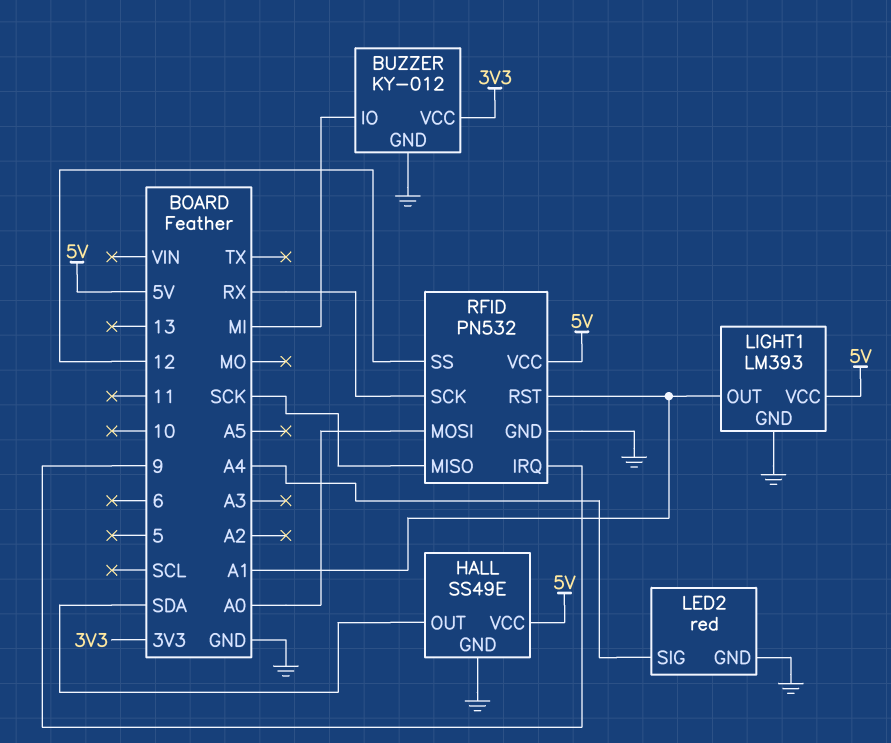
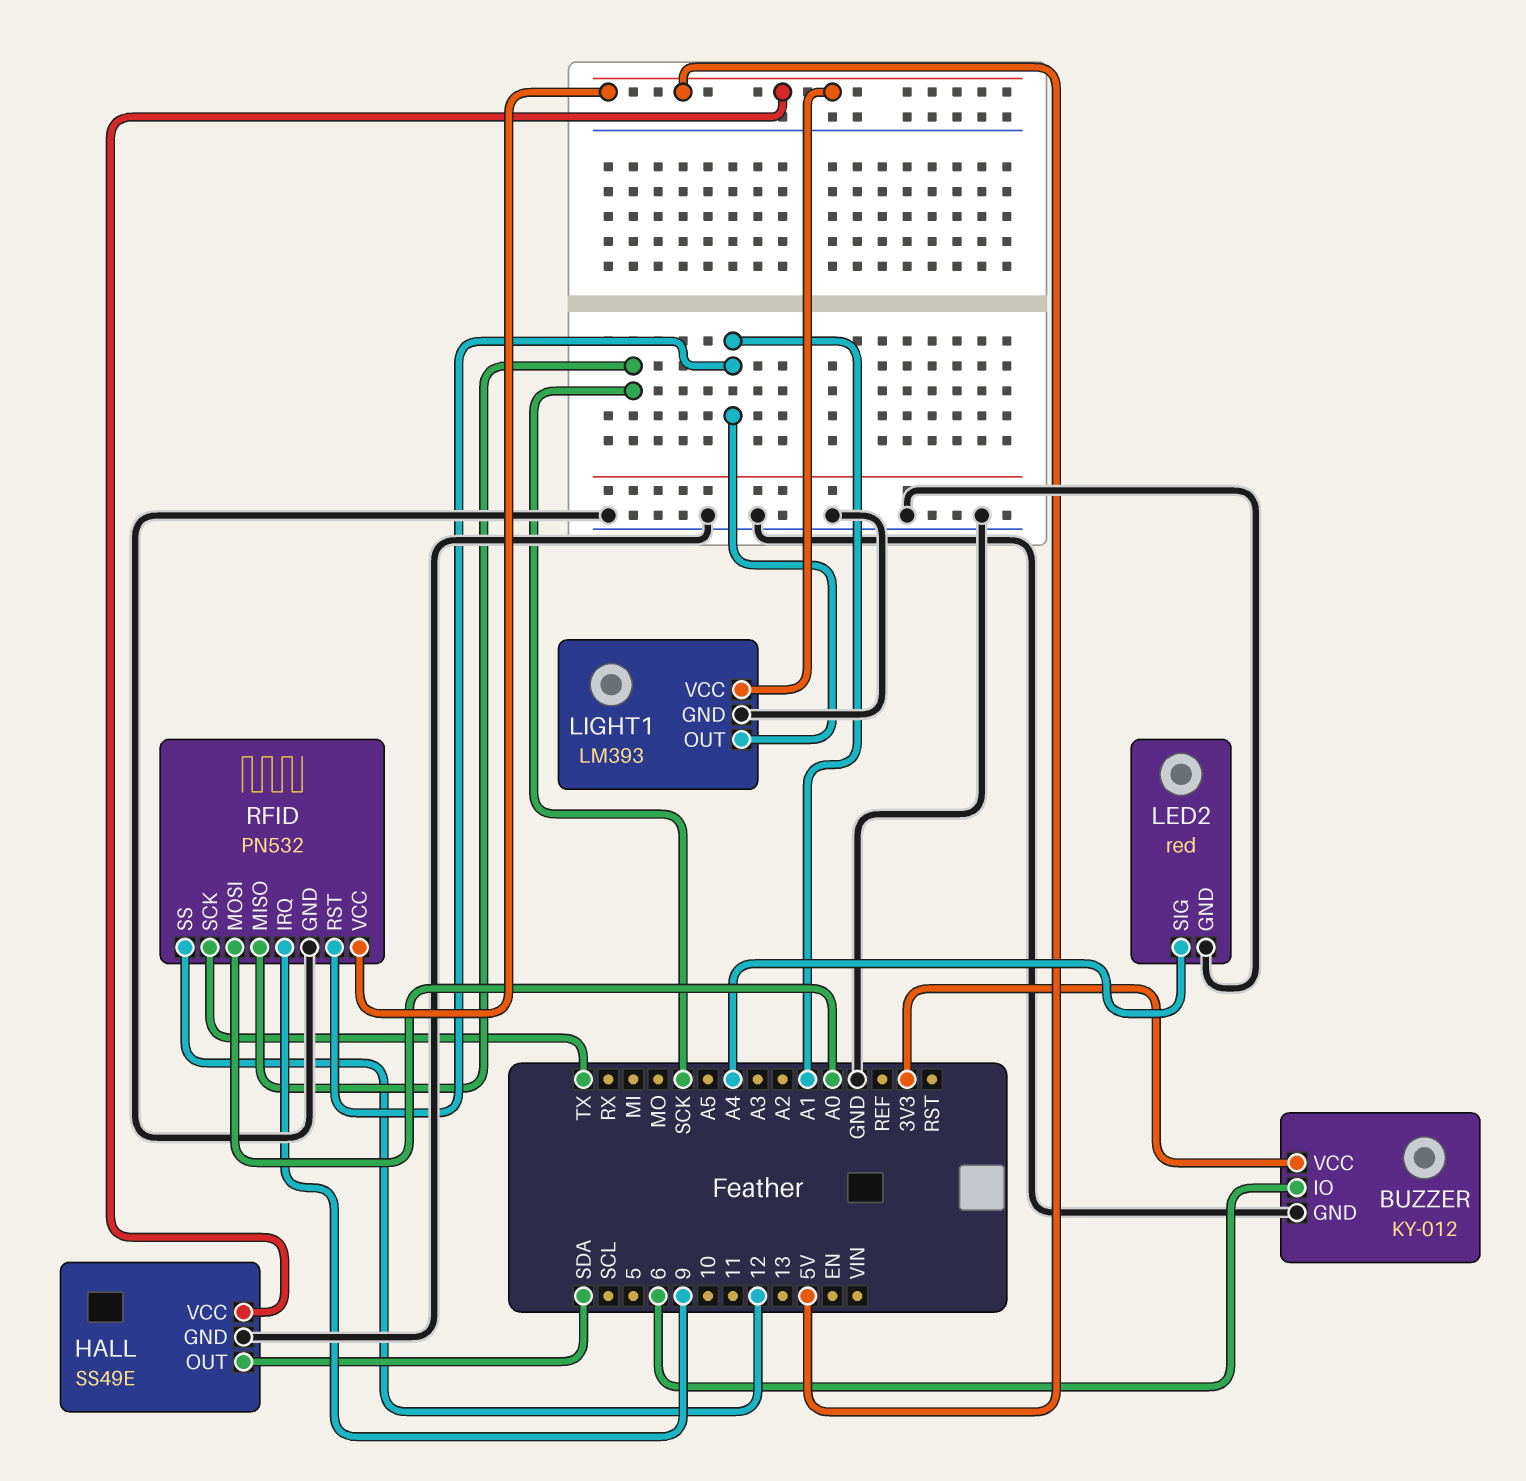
BUZZER pin IO: MI -> 6
RFID pin SCK: RX -> TX

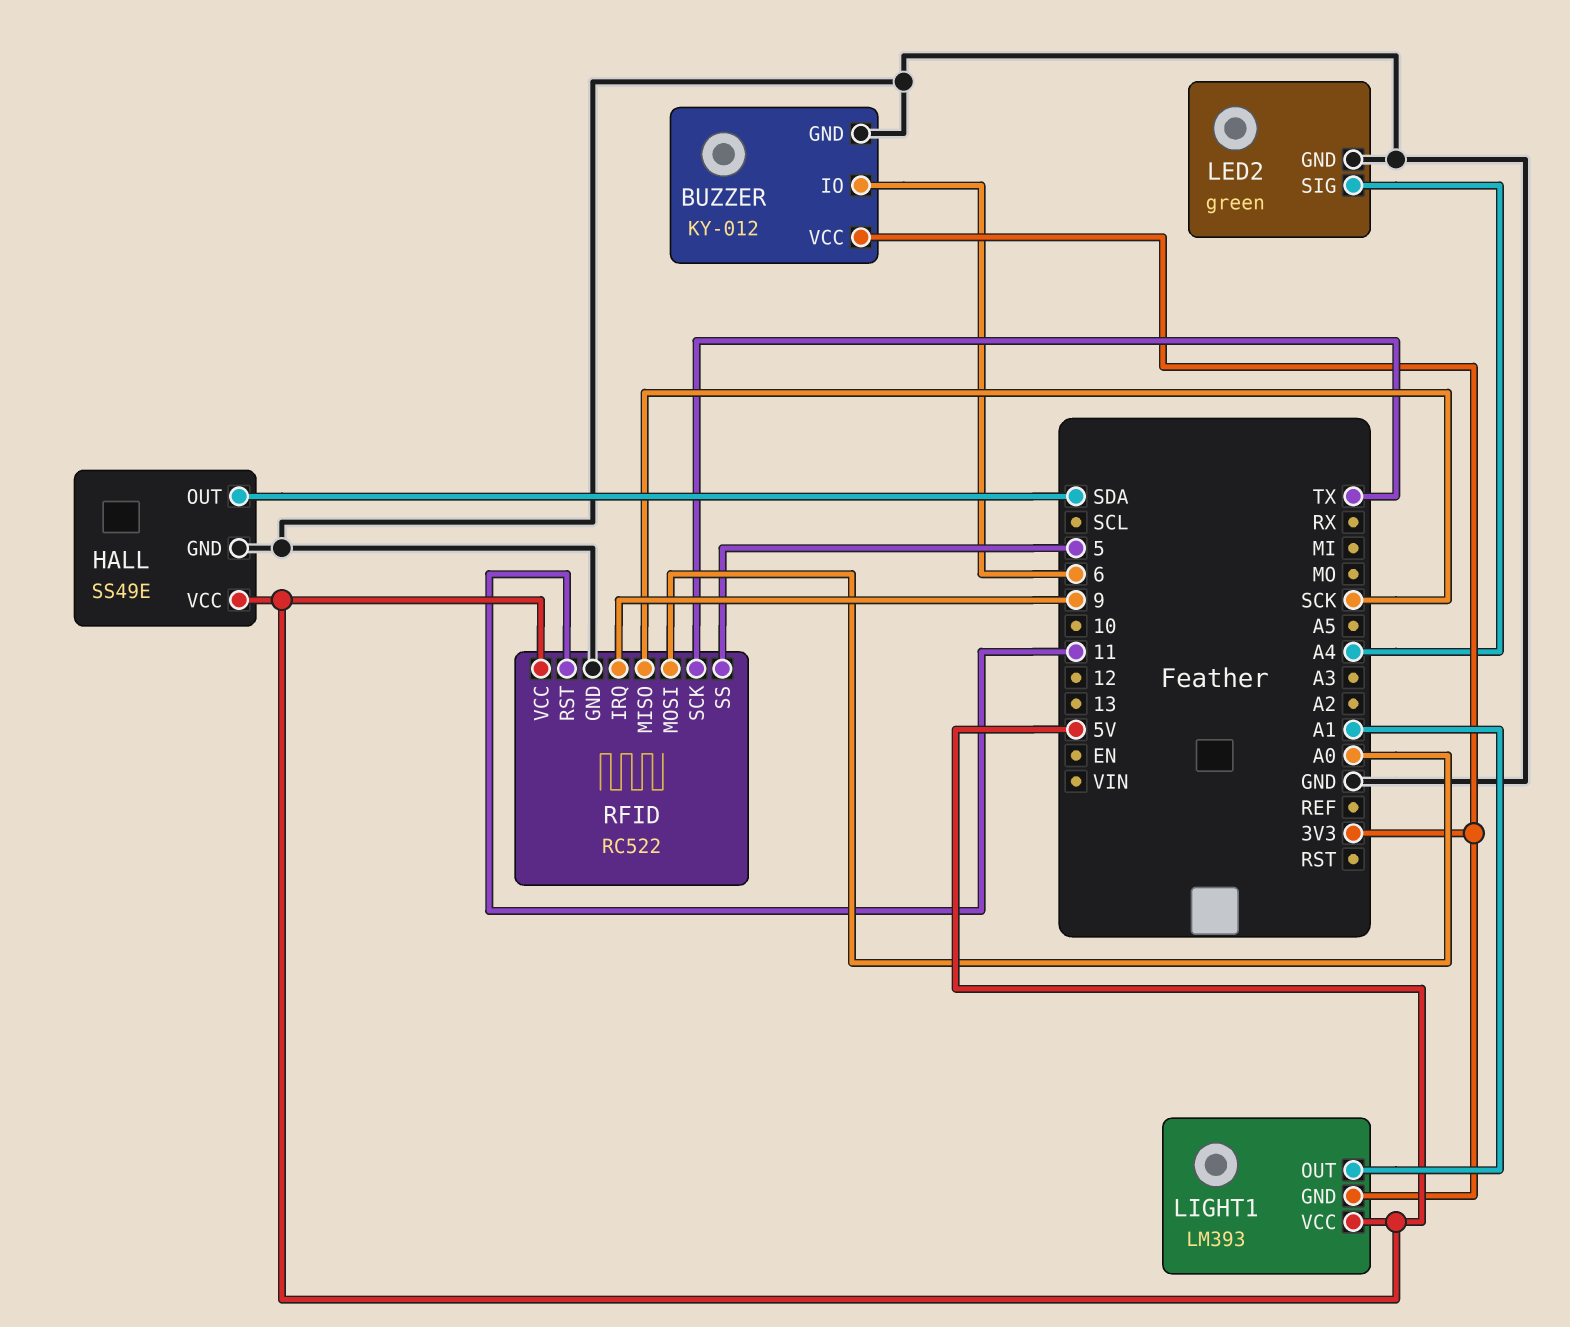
LED2: red -> green
LIGHT1 pin GND: GND -> 3V3
RFID: PN532 -> RC522
RFID pin RST: A1 -> 11
RFID pin SS: 12 -> 5

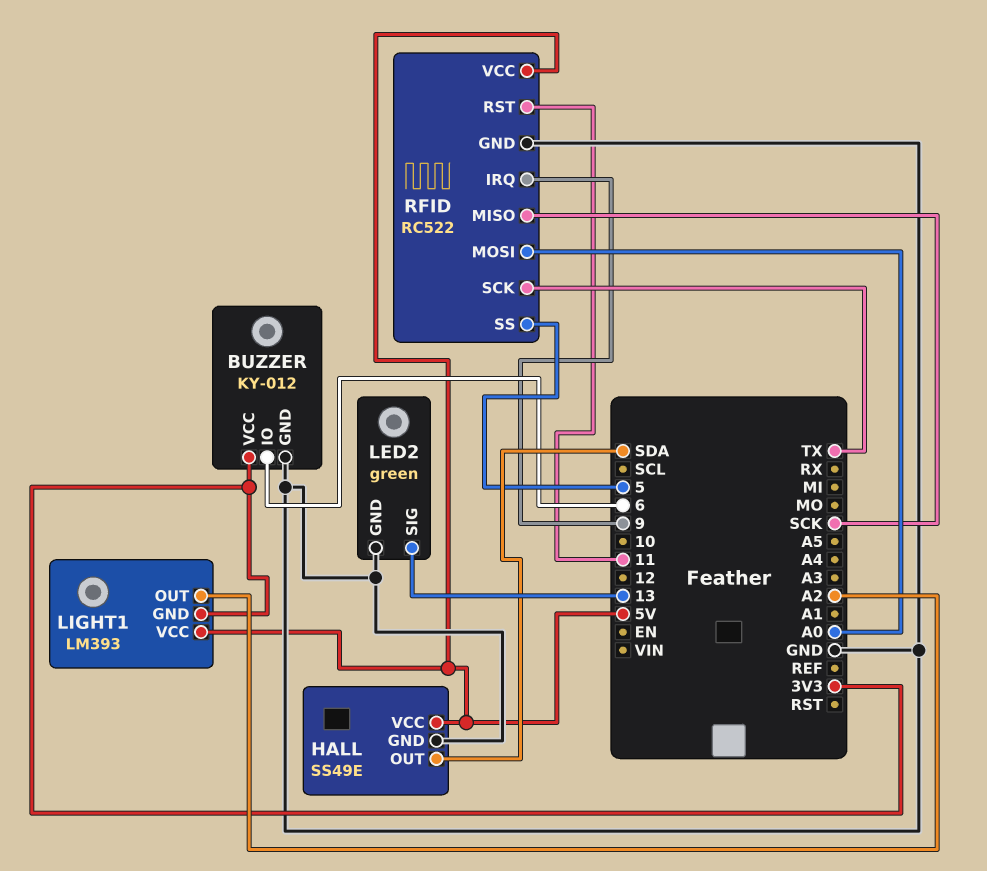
LED2 pin SIG: A4 -> 13
LIGHT1 pin OUT: A1 -> A2

